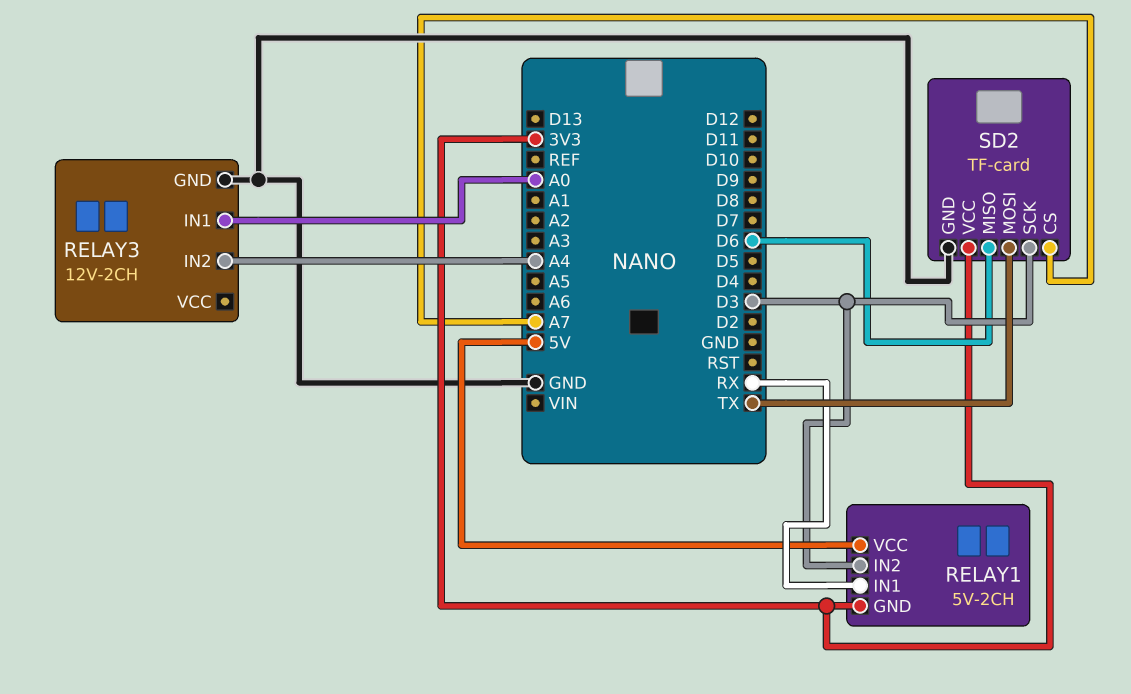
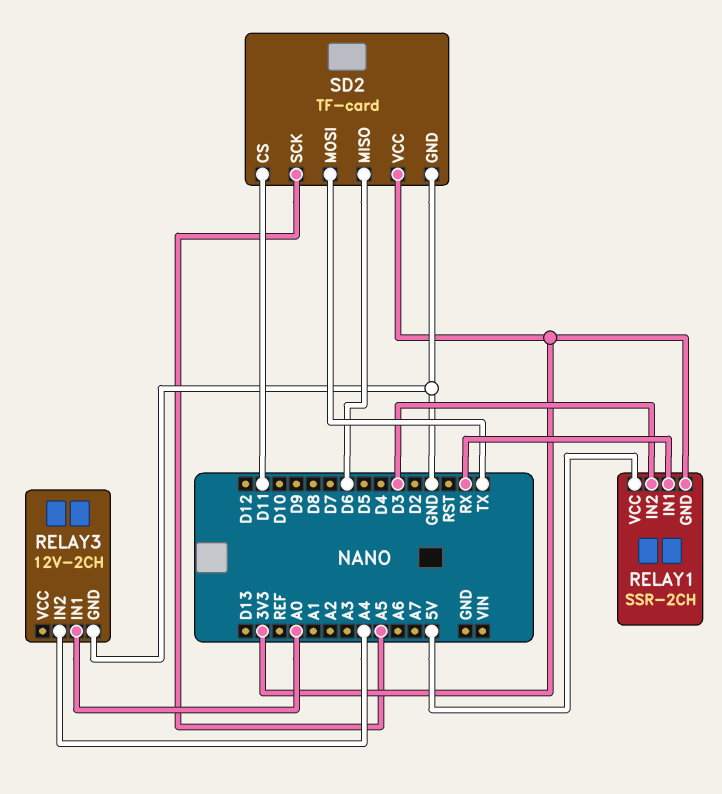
RELAY1: 5V-2CH -> SSR-2CH
SD2 pin CS: A7 -> D11
SD2 pin SCK: D3 -> A5

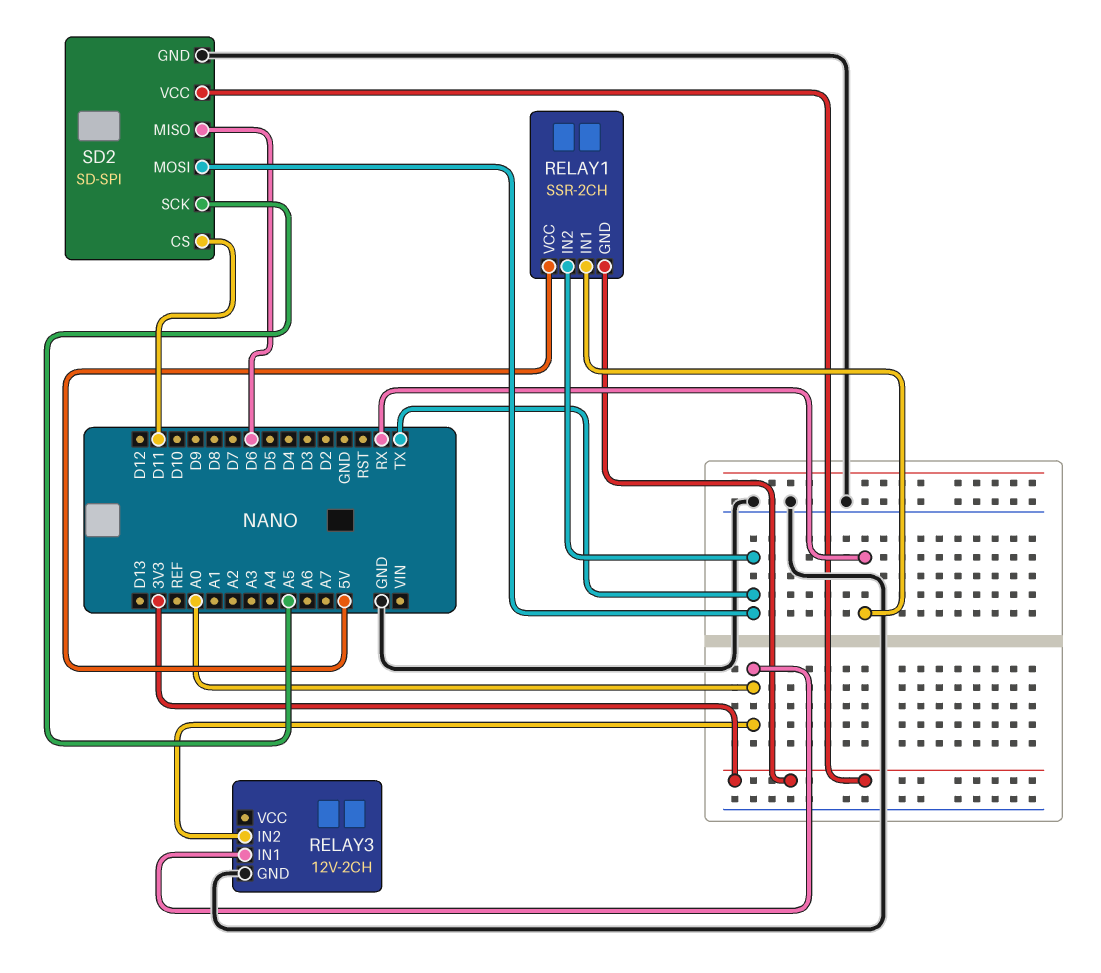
RELAY1 pin IN2: D3 -> TX
RELAY3 pin IN2: A4 -> A0
SD2: TF-card -> SD-SPI

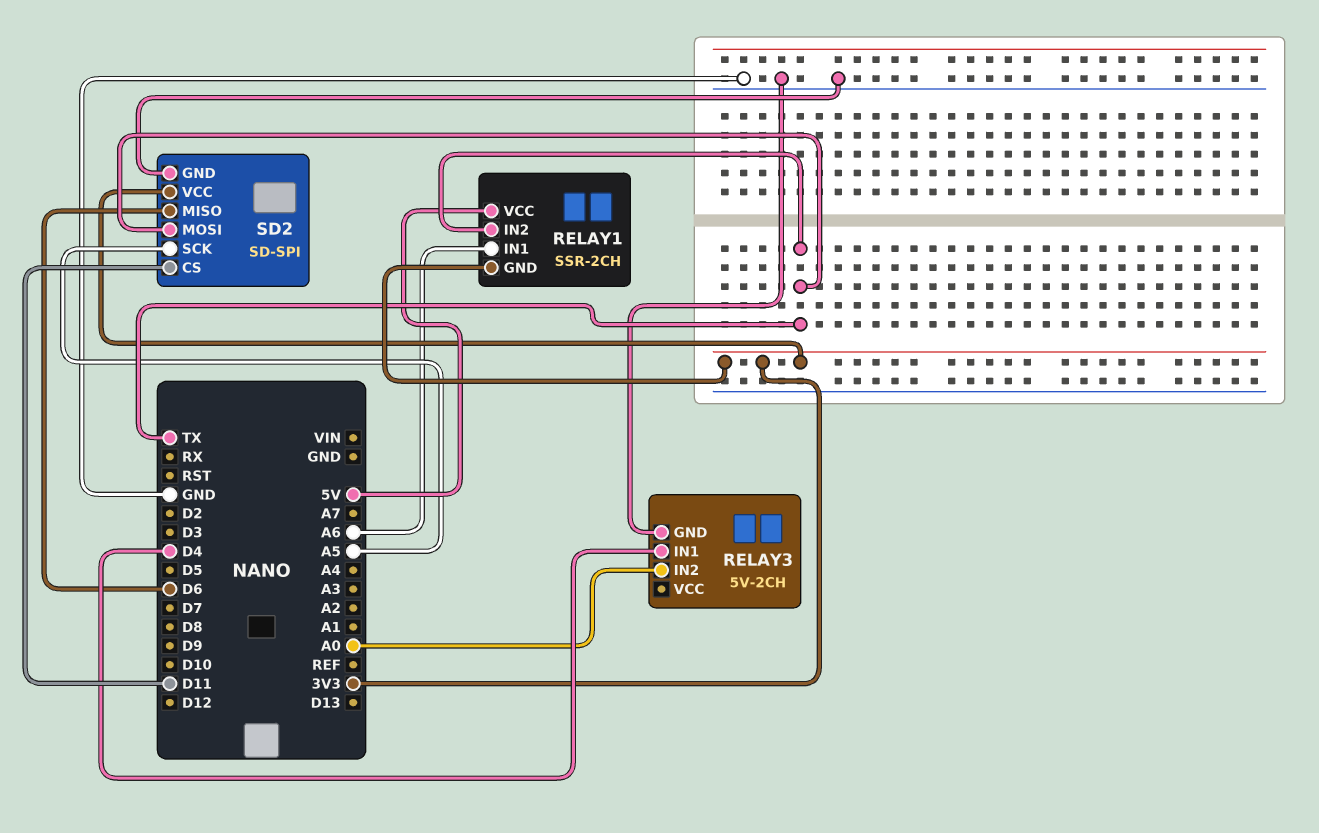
RELAY1 pin IN1: RX -> A6
RELAY3: 12V-2CH -> 5V-2CH
RELAY3 pin IN1: A0 -> D4

